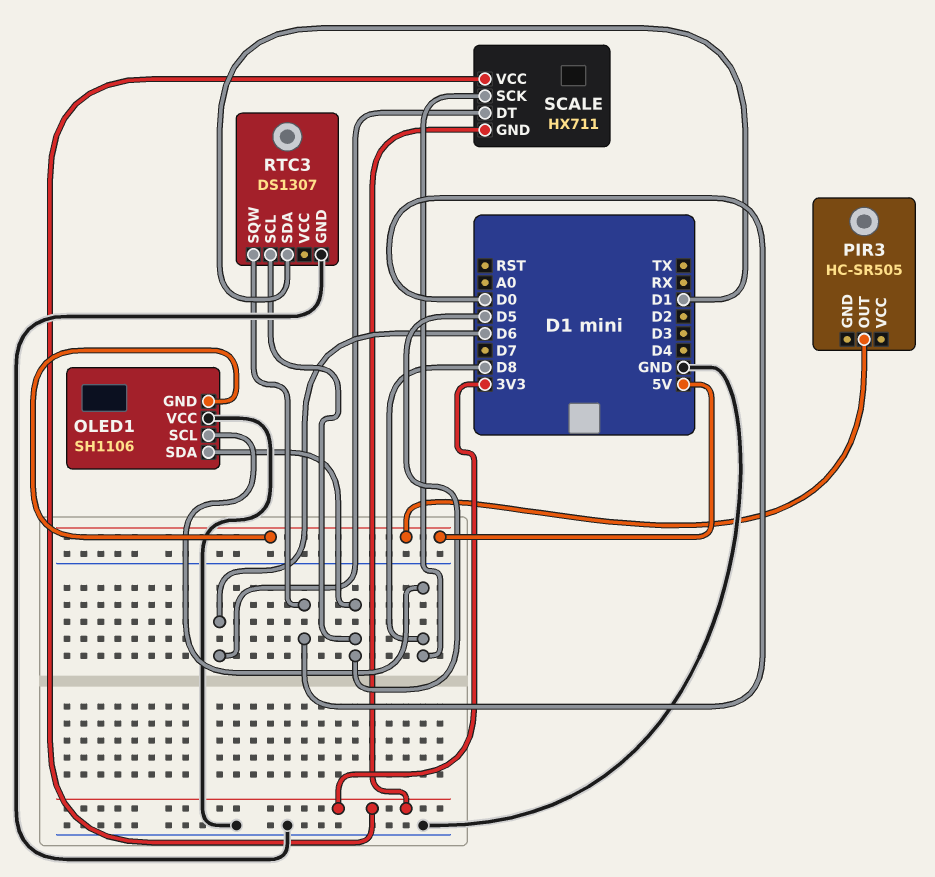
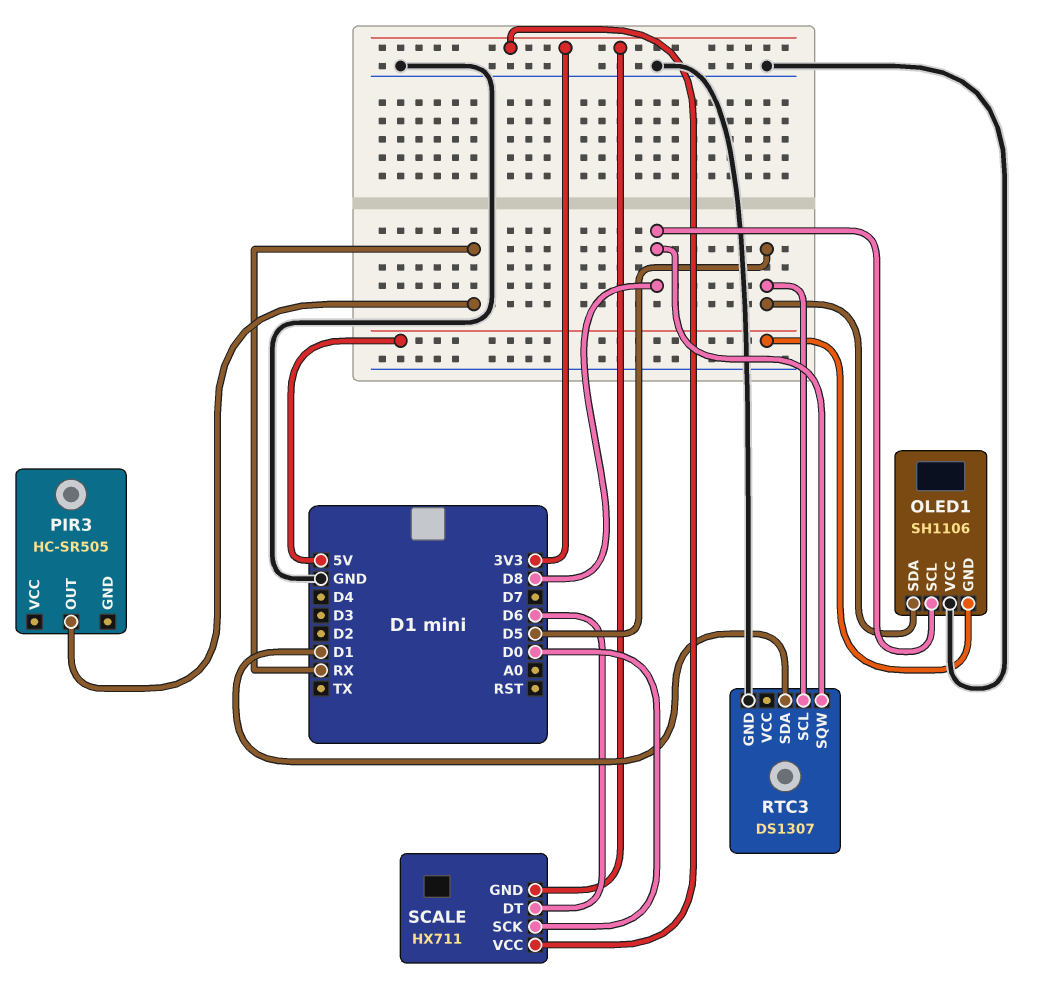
PIR3 pin OUT: 5V -> RX
RTC3 pin SQW: D0 -> D8
SCALE pin SCK: D8 -> D0

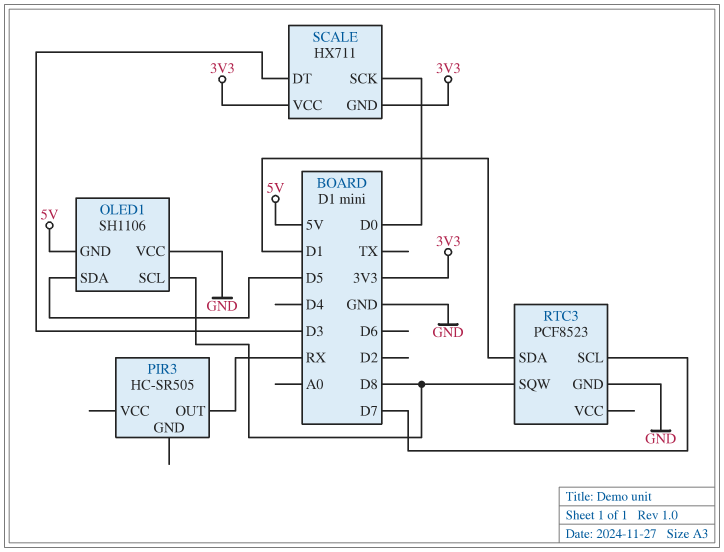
RTC3: DS1307 -> PCF8523
RTC3 pin SCL: D5 -> D7
SCALE pin DT: D6 -> D3

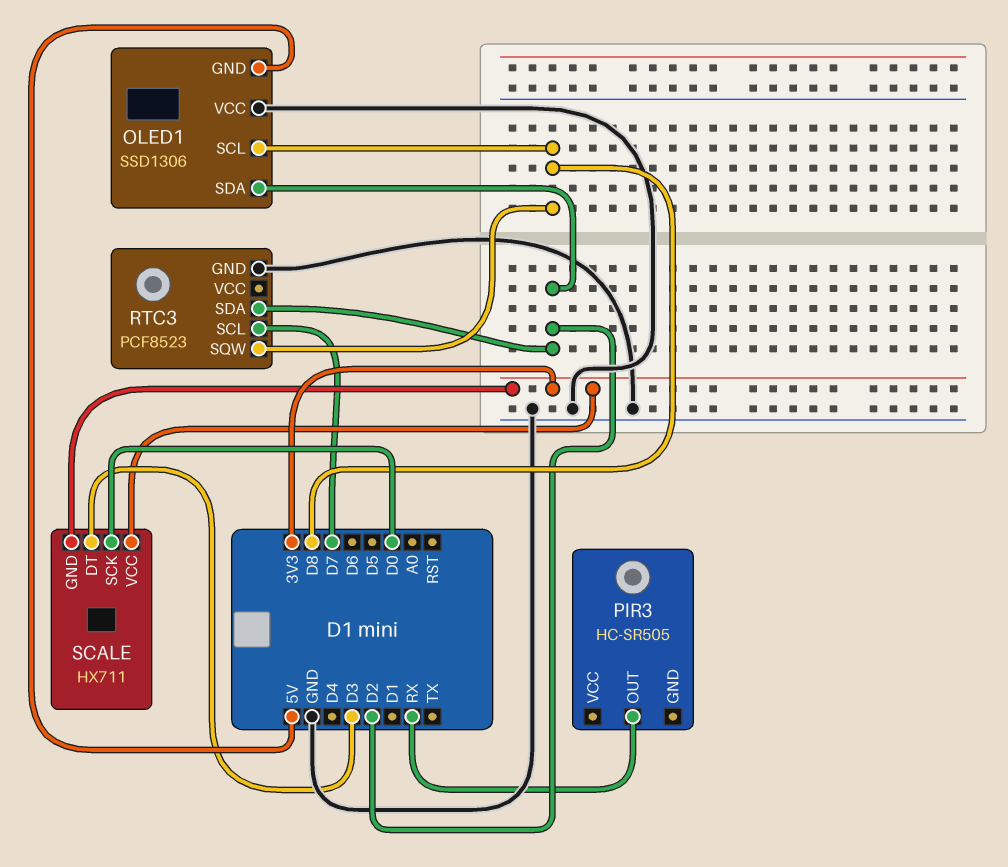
OLED1: SH1106 -> SSD1306
OLED1 pin SDA: D5 -> D2
RTC3 pin SDA: D1 -> D2

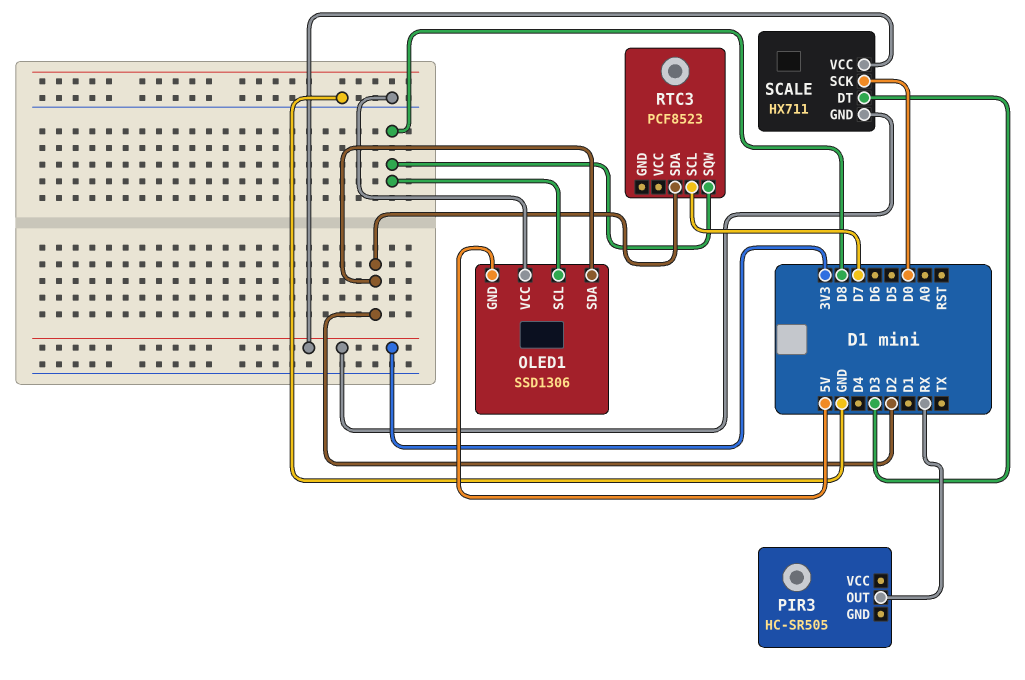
RTC3 pin GND: GND -> none

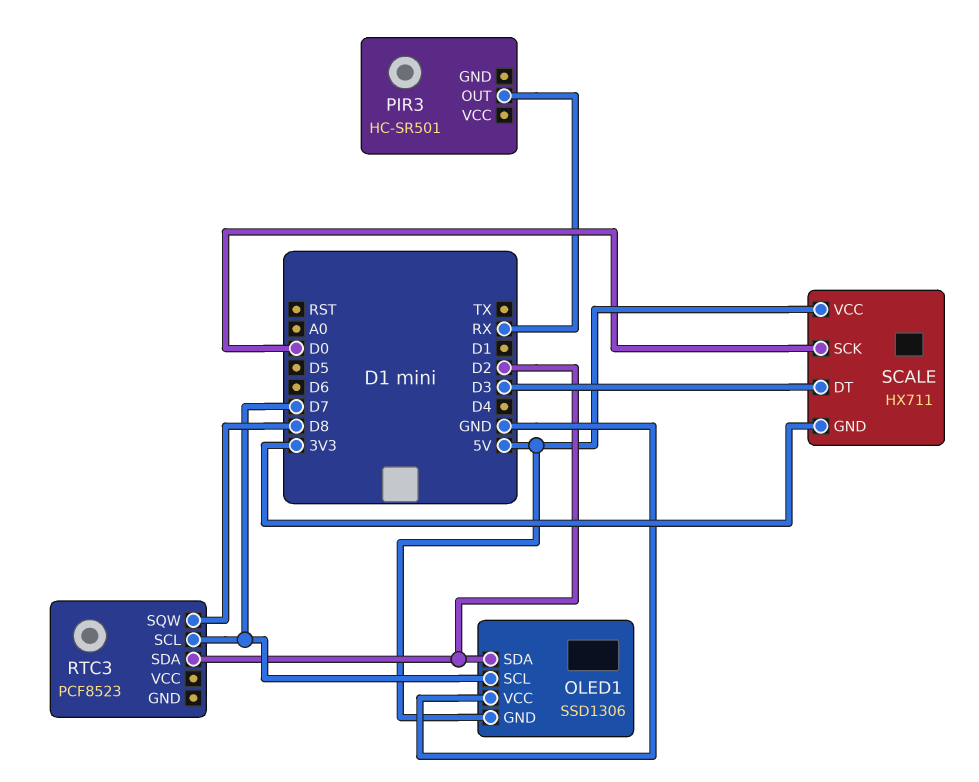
OLED1 pin SCL: D8 -> D7
PIR3: HC-SR505 -> HC-SR501
SCALE pin VCC: 3V3 -> 5V

